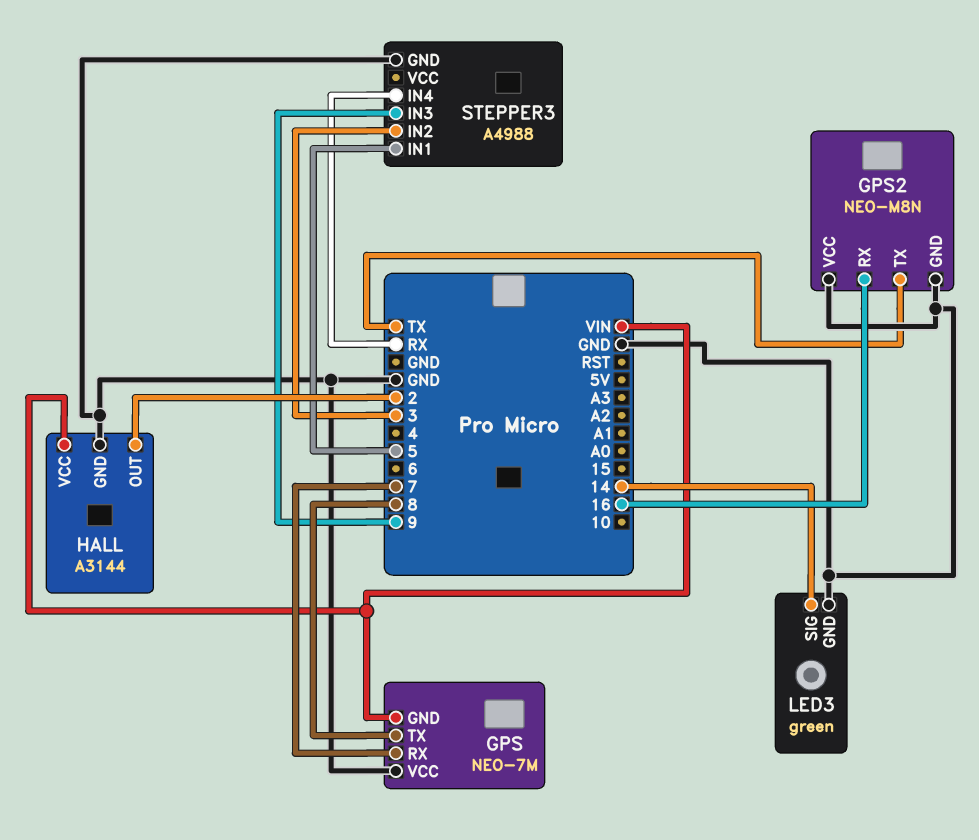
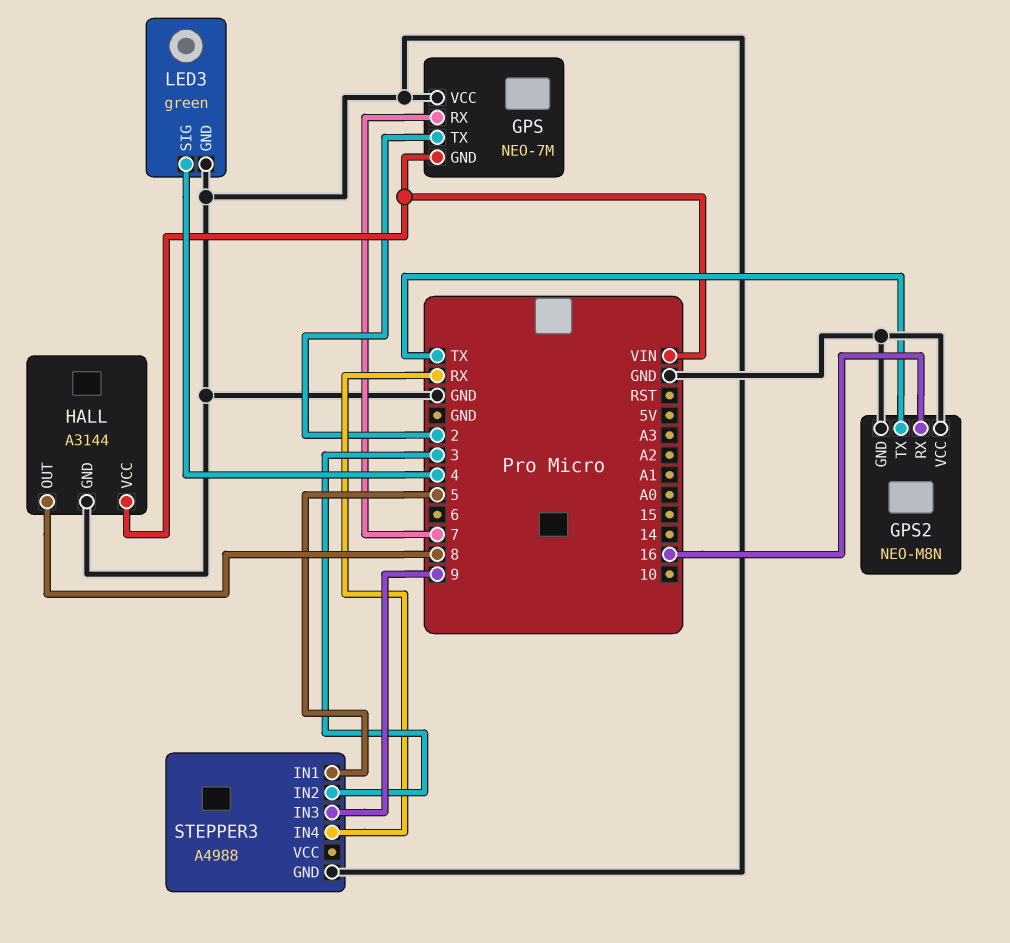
GPS pin TX: 8 -> 2
HALL pin OUT: 2 -> 8
LED3 pin SIG: 14 -> 4

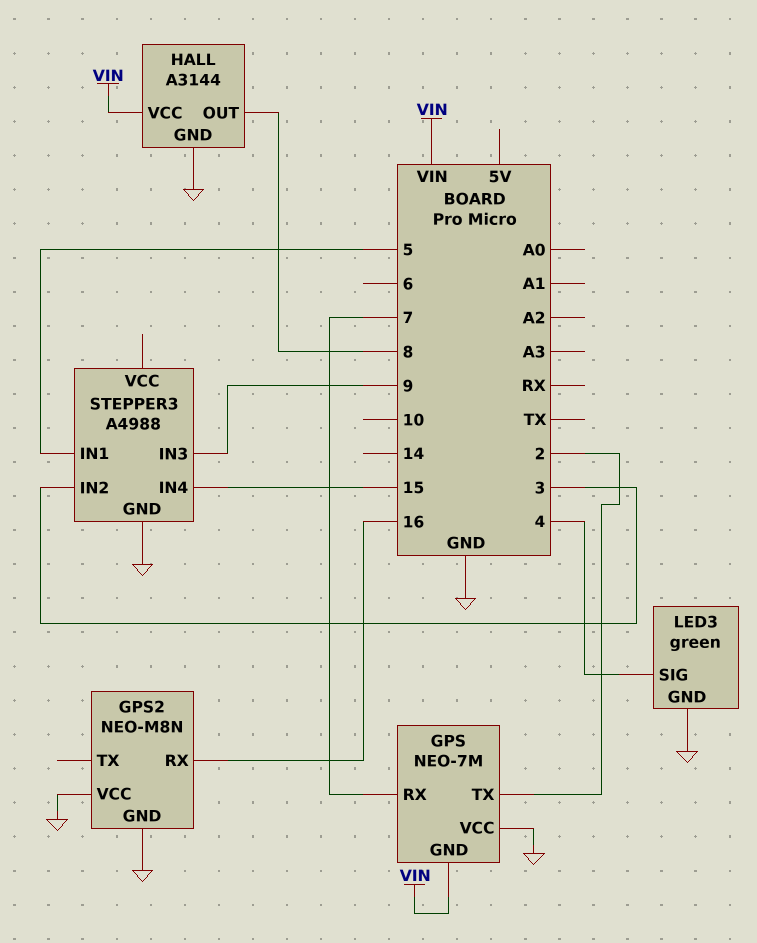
GPS2 pin TX: TX -> none
STEPPER3 pin IN4: RX -> 15

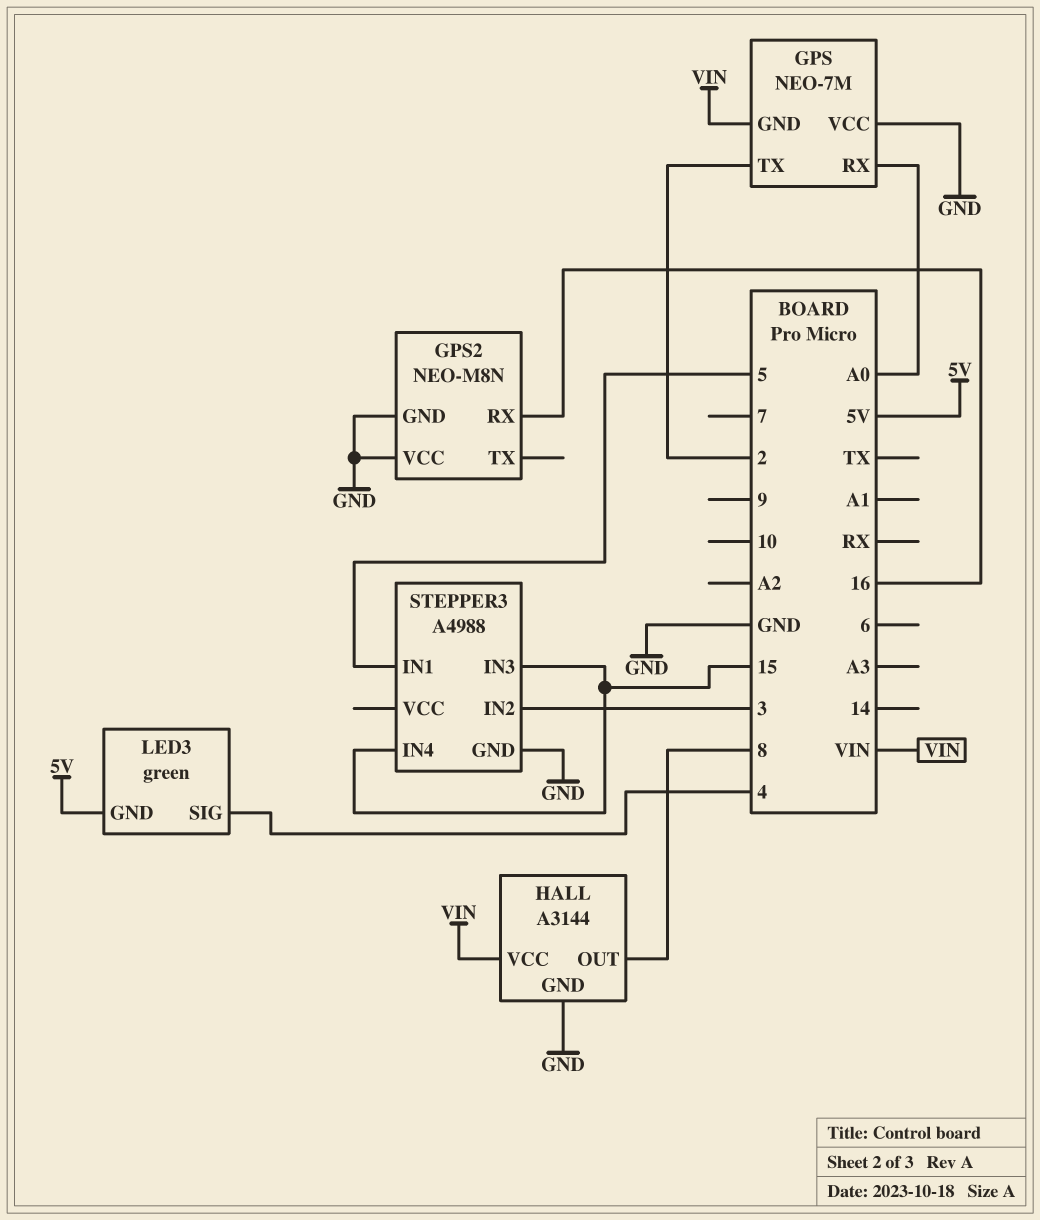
GPS pin RX: 7 -> A0
LED3 pin GND: GND -> 5V
STEPPER3 pin IN3: 9 -> 15

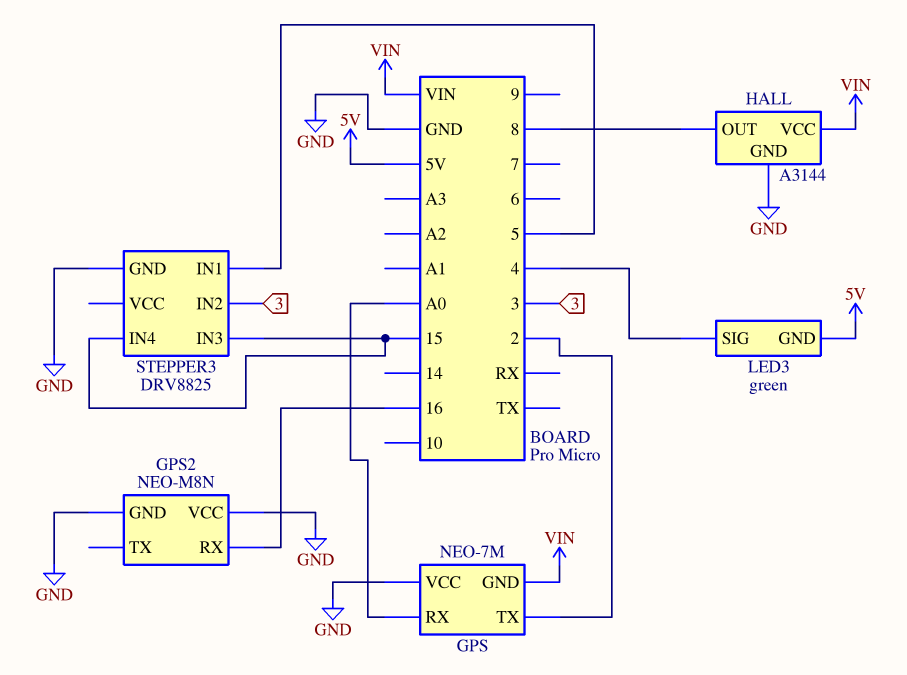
STEPPER3: A4988 -> DRV8825

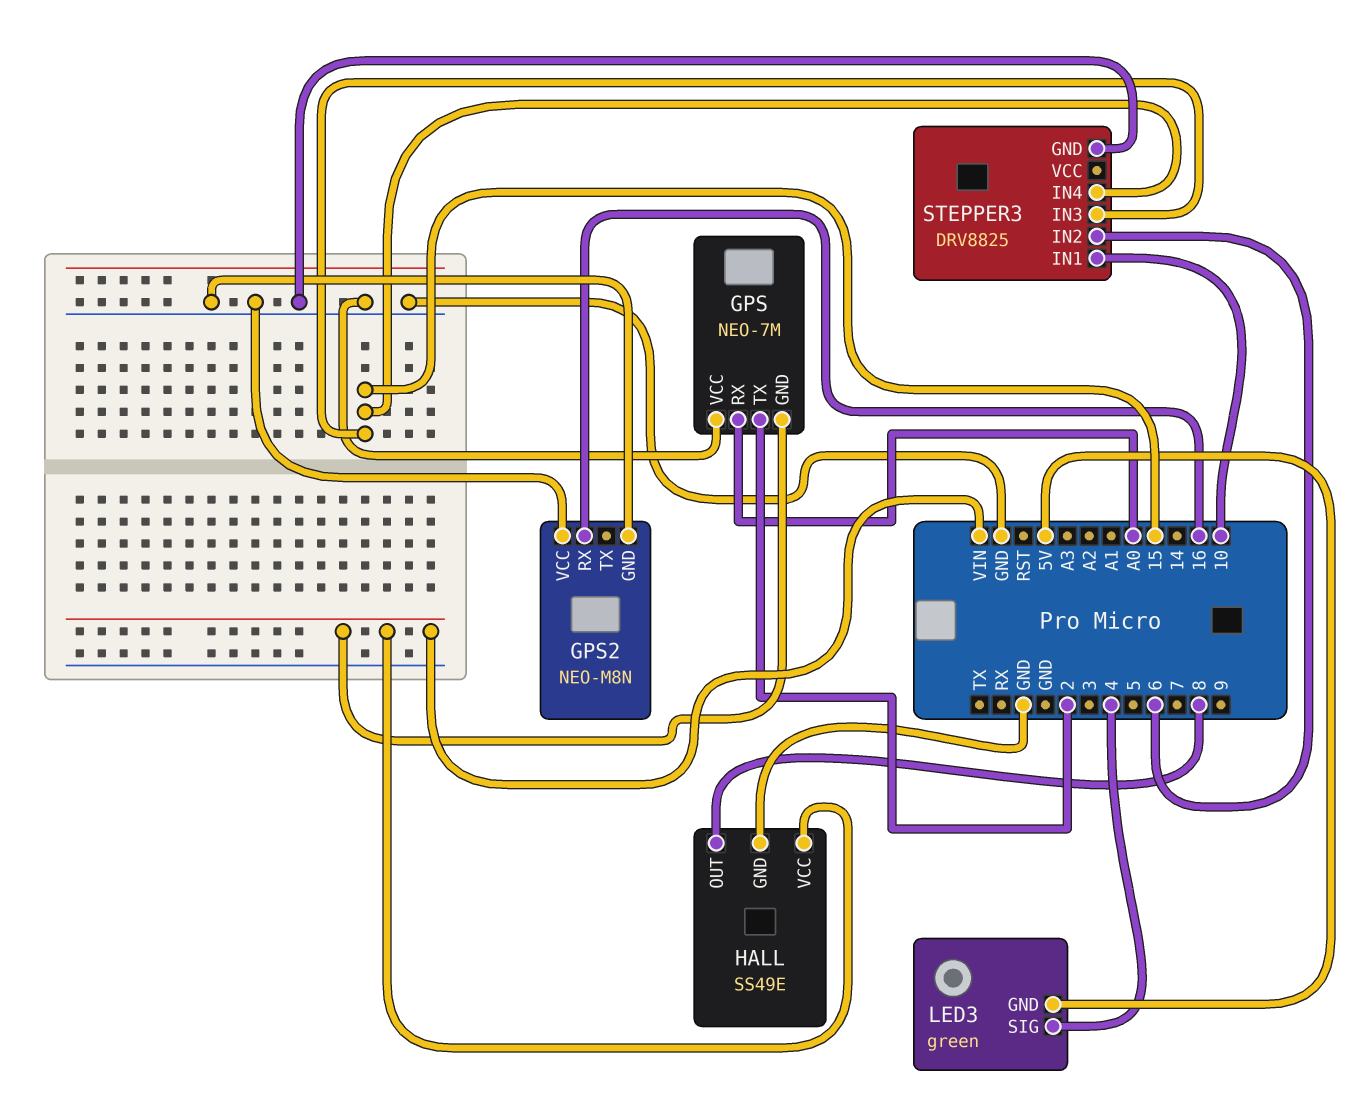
HALL: A3144 -> SS49E
STEPPER3 pin IN1: 5 -> 10
STEPPER3 pin IN2: 3 -> 6

